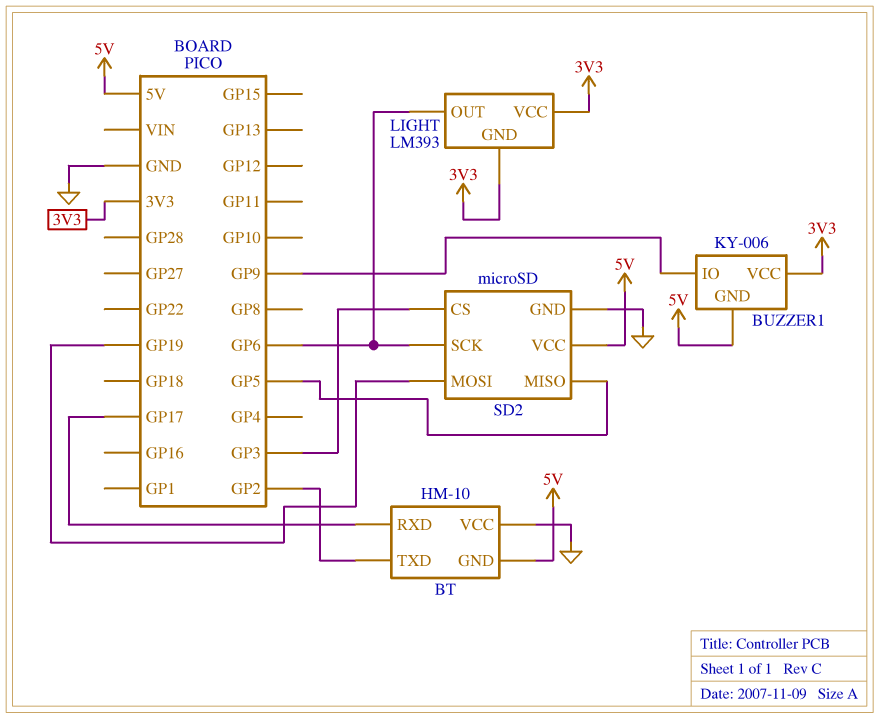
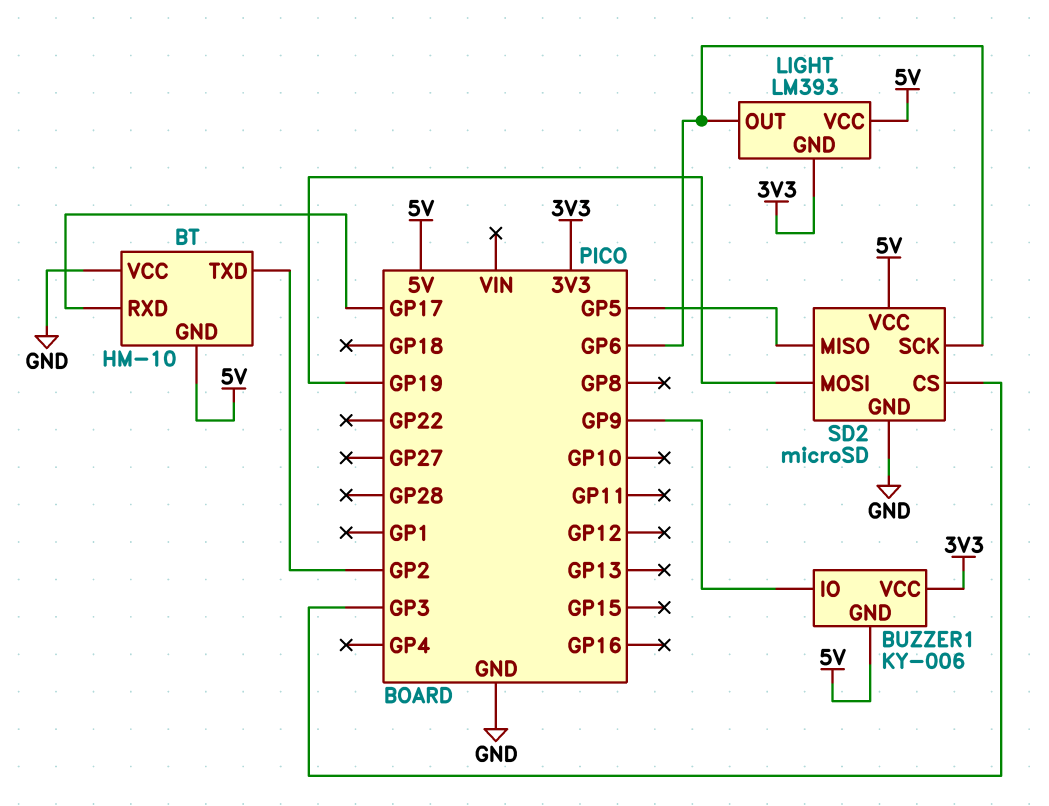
LIGHT pin VCC: 3V3 -> 5V

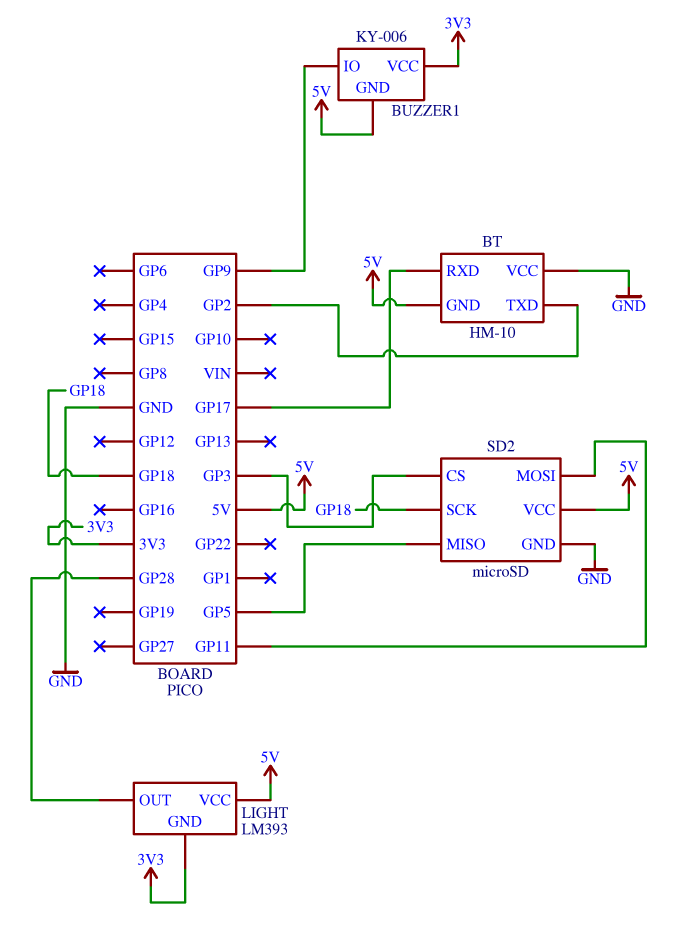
LIGHT pin OUT: GP6 -> GP28
SD2 pin MOSI: GP19 -> GP11
SD2 pin SCK: GP6 -> GP18

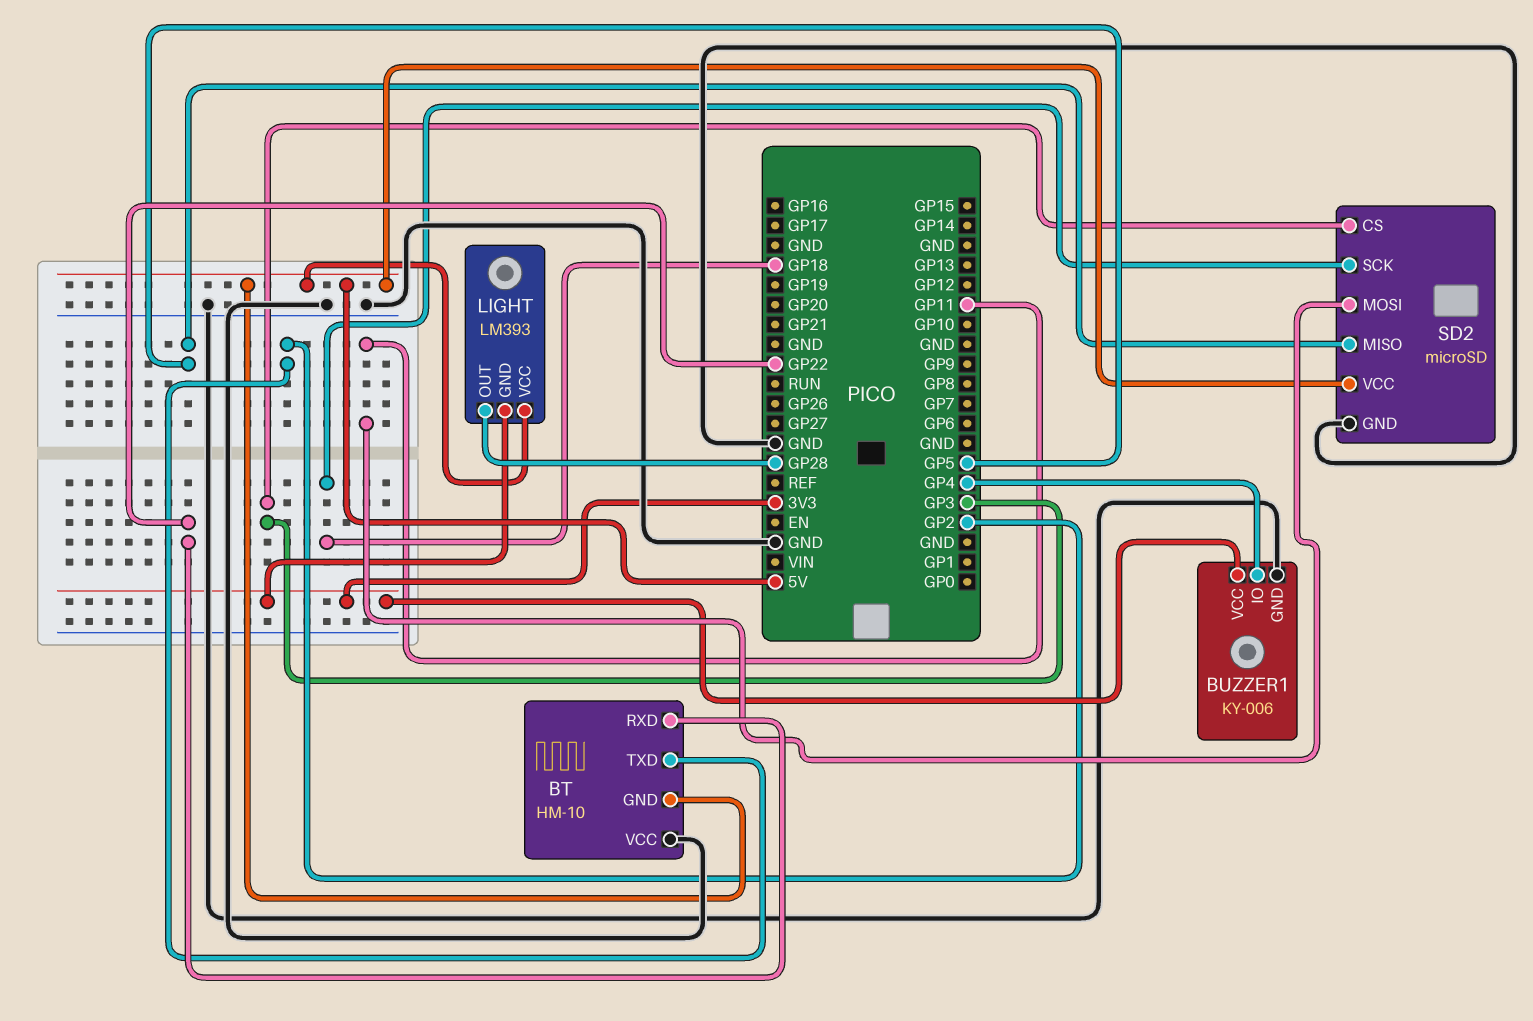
BT pin RXD: GP17 -> GP22
BUZZER1 pin GND: 5V -> GND
BUZZER1 pin IO: GP9 -> GP4

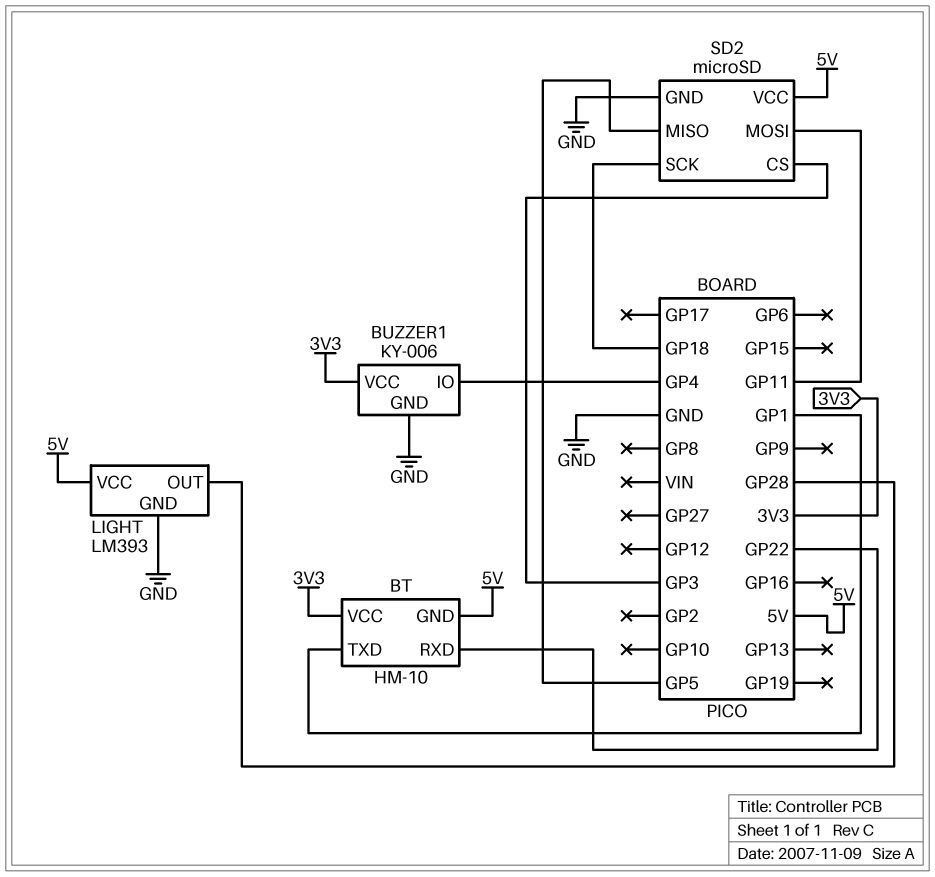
BT pin TXD: GP2 -> GP1
BT pin VCC: GND -> 3V3
LIGHT pin GND: 3V3 -> GND

